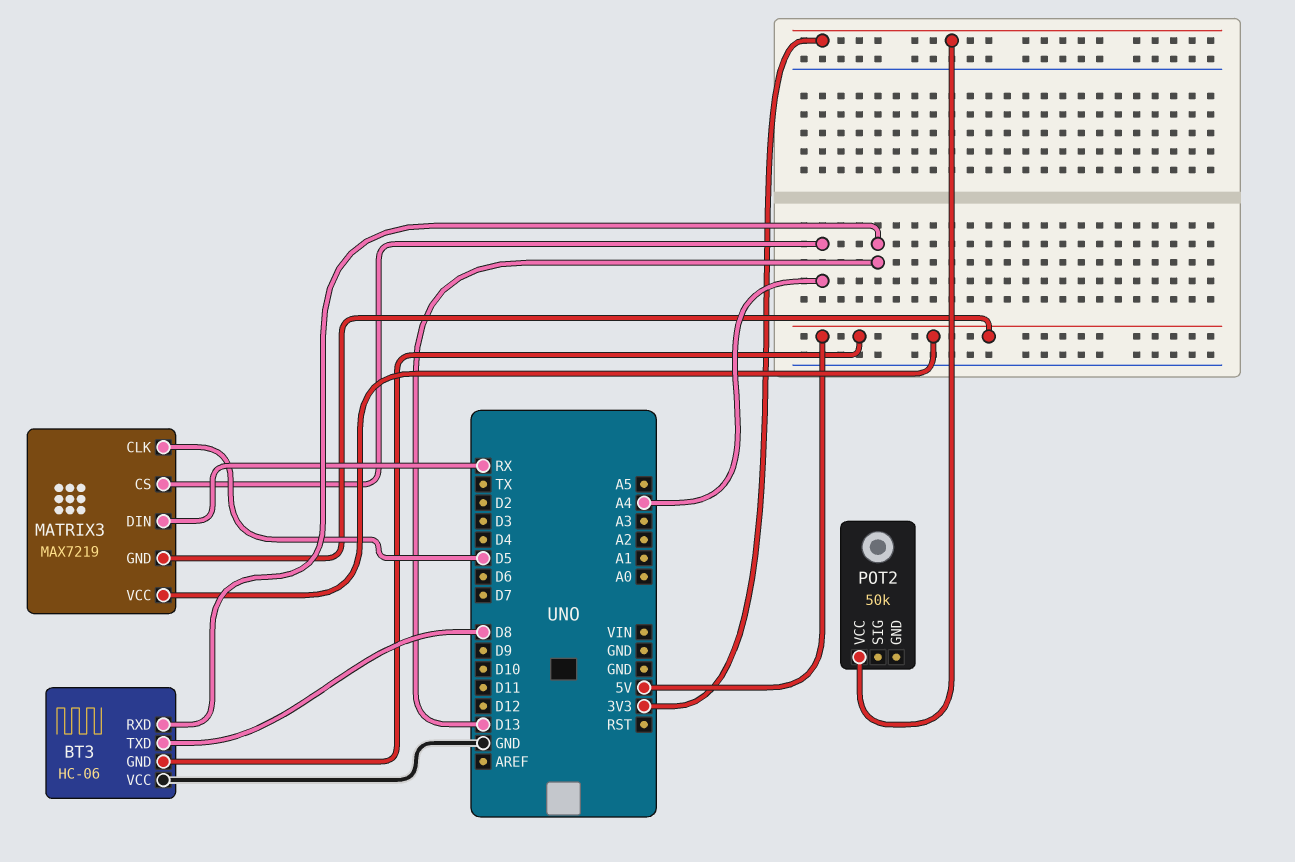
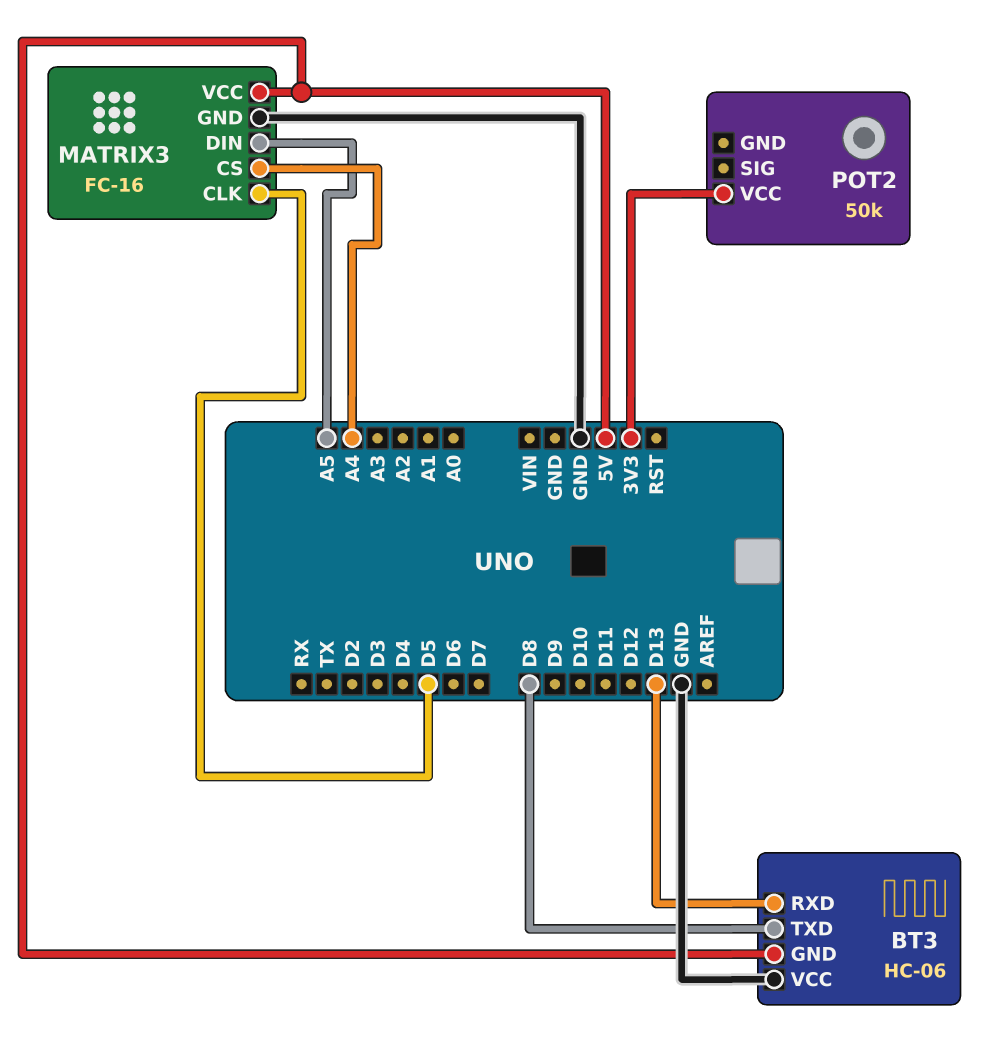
MATRIX3: MAX7219 -> FC-16
MATRIX3 pin DIN: RX -> A5
MATRIX3 pin GND: 5V -> GND

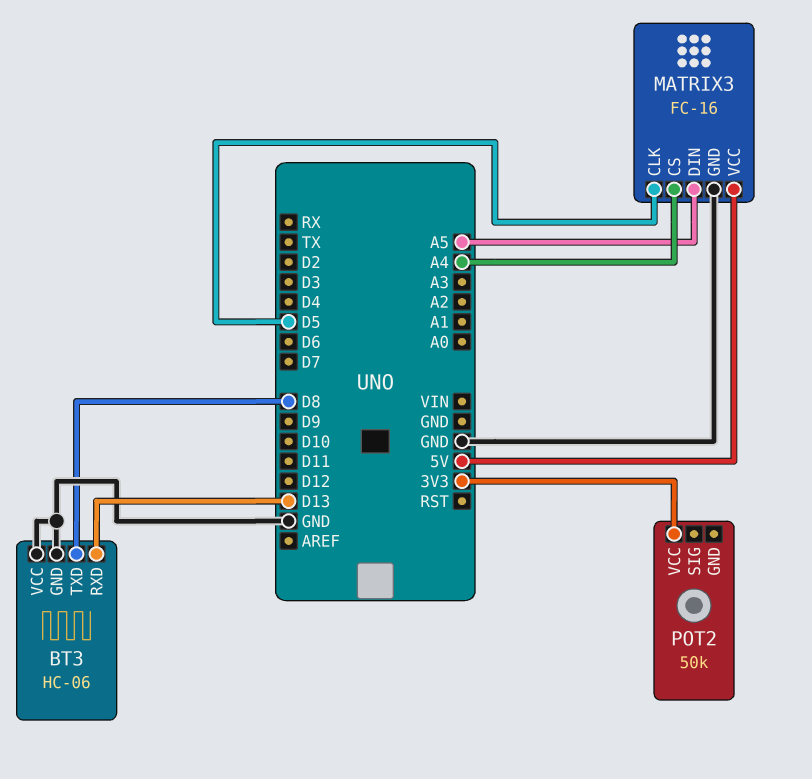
BT3 pin GND: 5V -> GND

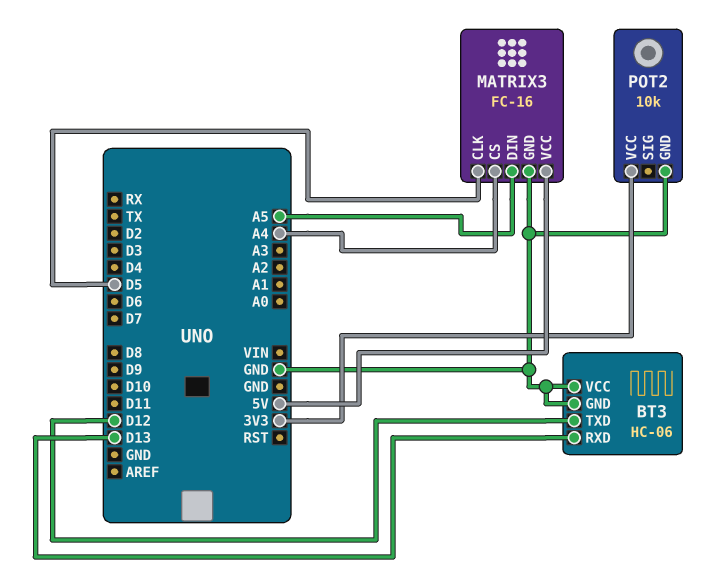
BT3 pin TXD: D8 -> D12
POT2: 50k -> 10k
POT2 pin GND: none -> GND

